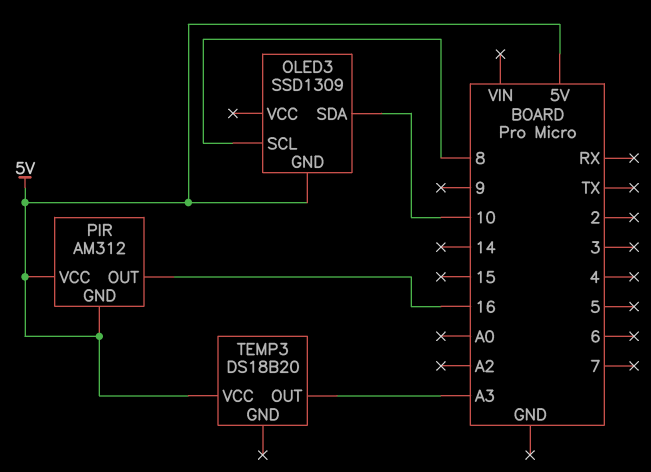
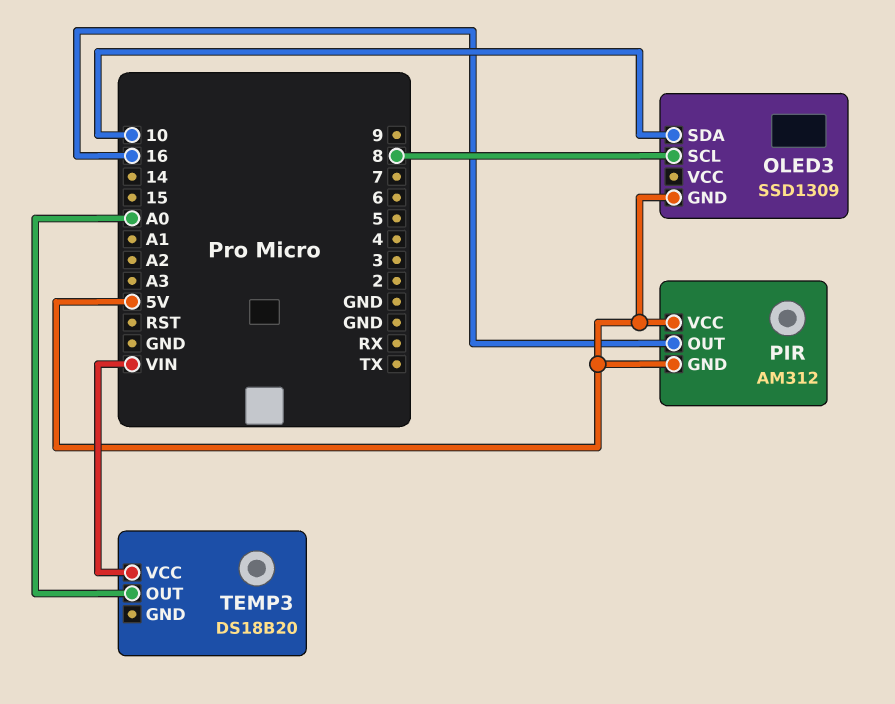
TEMP3 pin OUT: A3 -> A0
TEMP3 pin VCC: 5V -> VIN

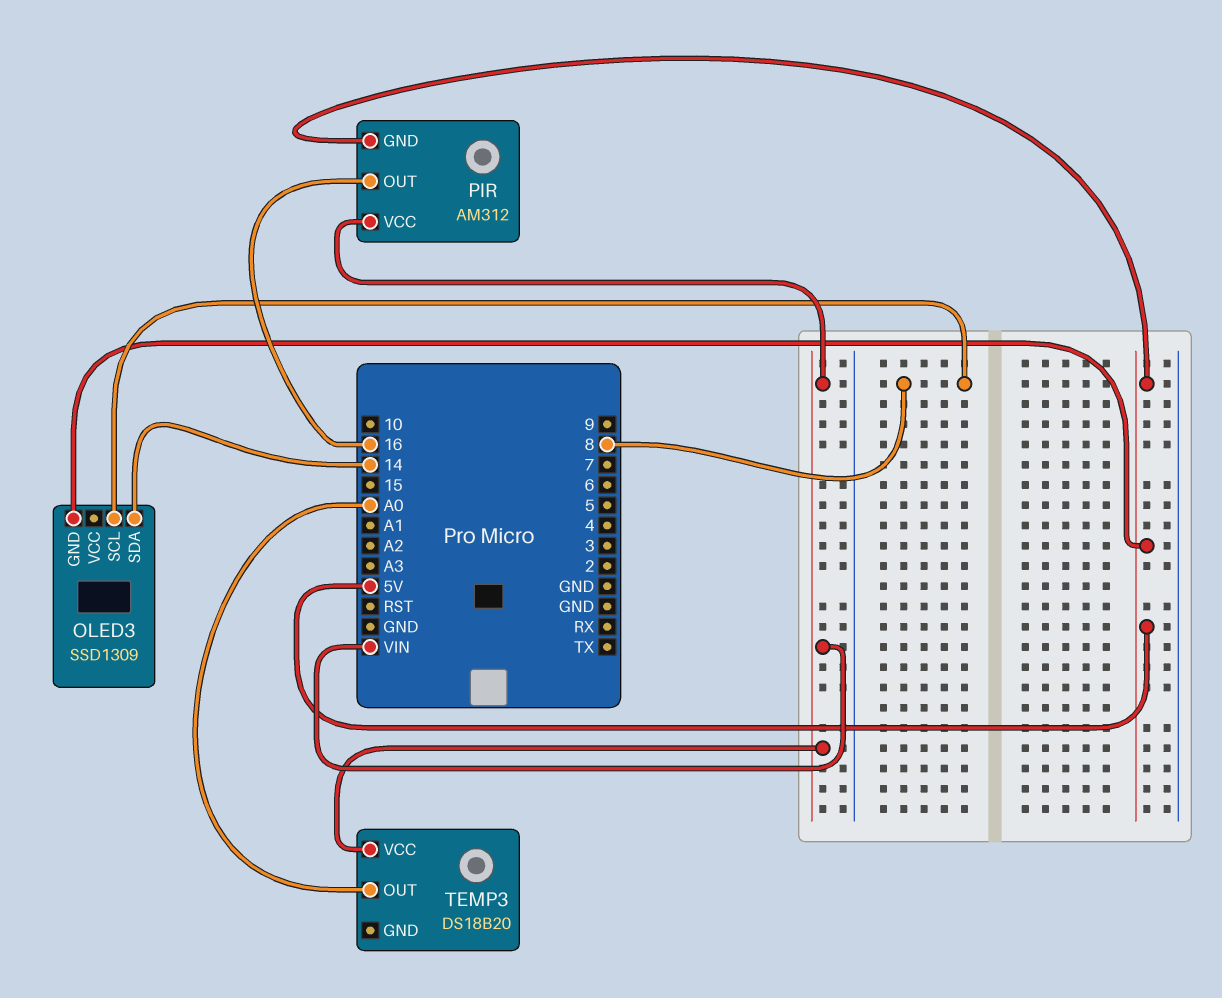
OLED3 pin SDA: 10 -> 14
PIR pin VCC: 5V -> VIN

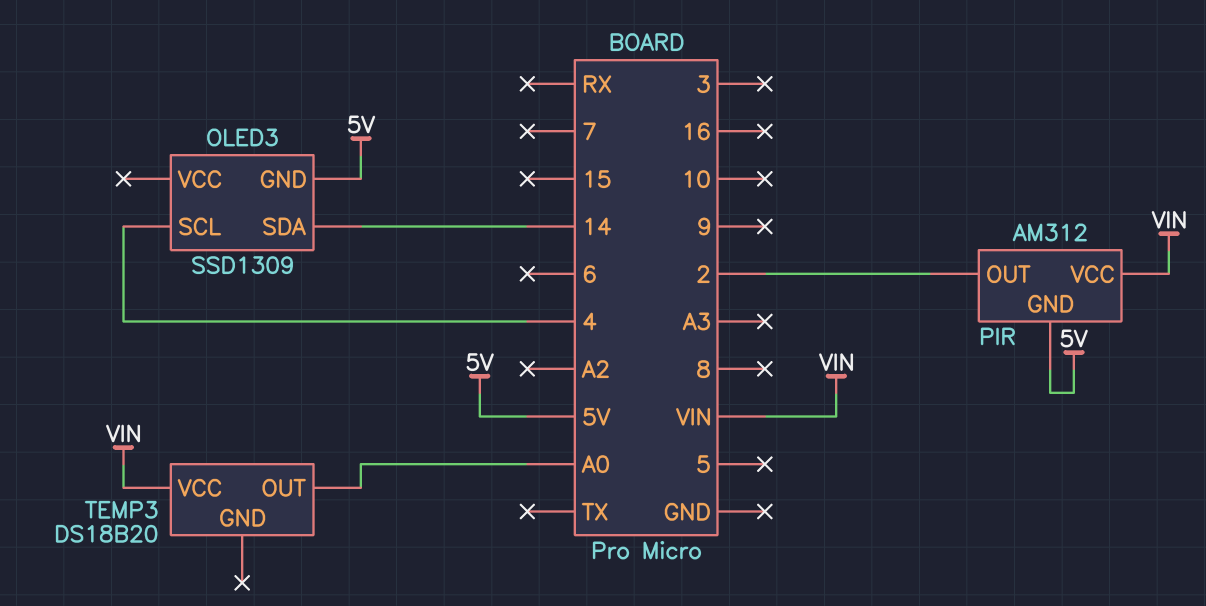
OLED3 pin SCL: 8 -> 4
PIR pin OUT: 16 -> 2

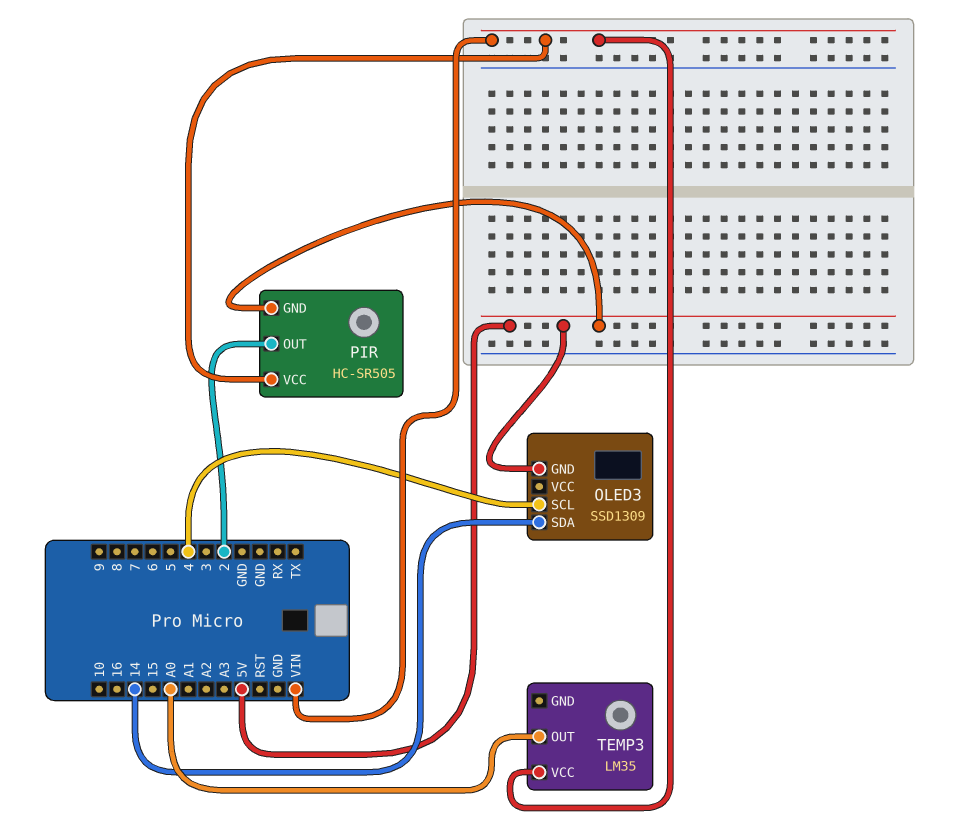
PIR: AM312 -> HC-SR505
TEMP3: DS18B20 -> LM35

